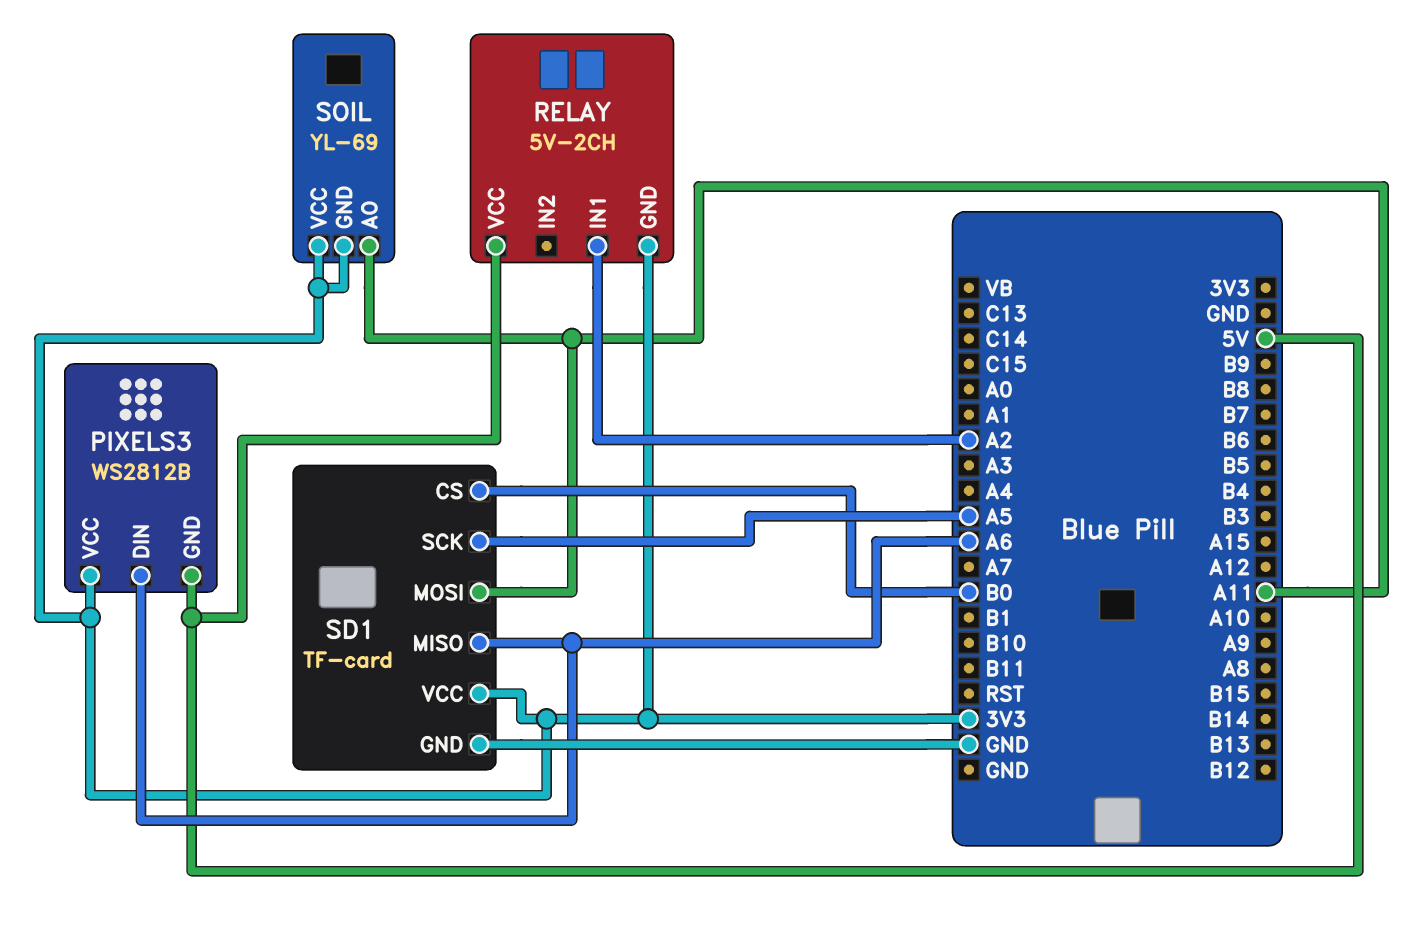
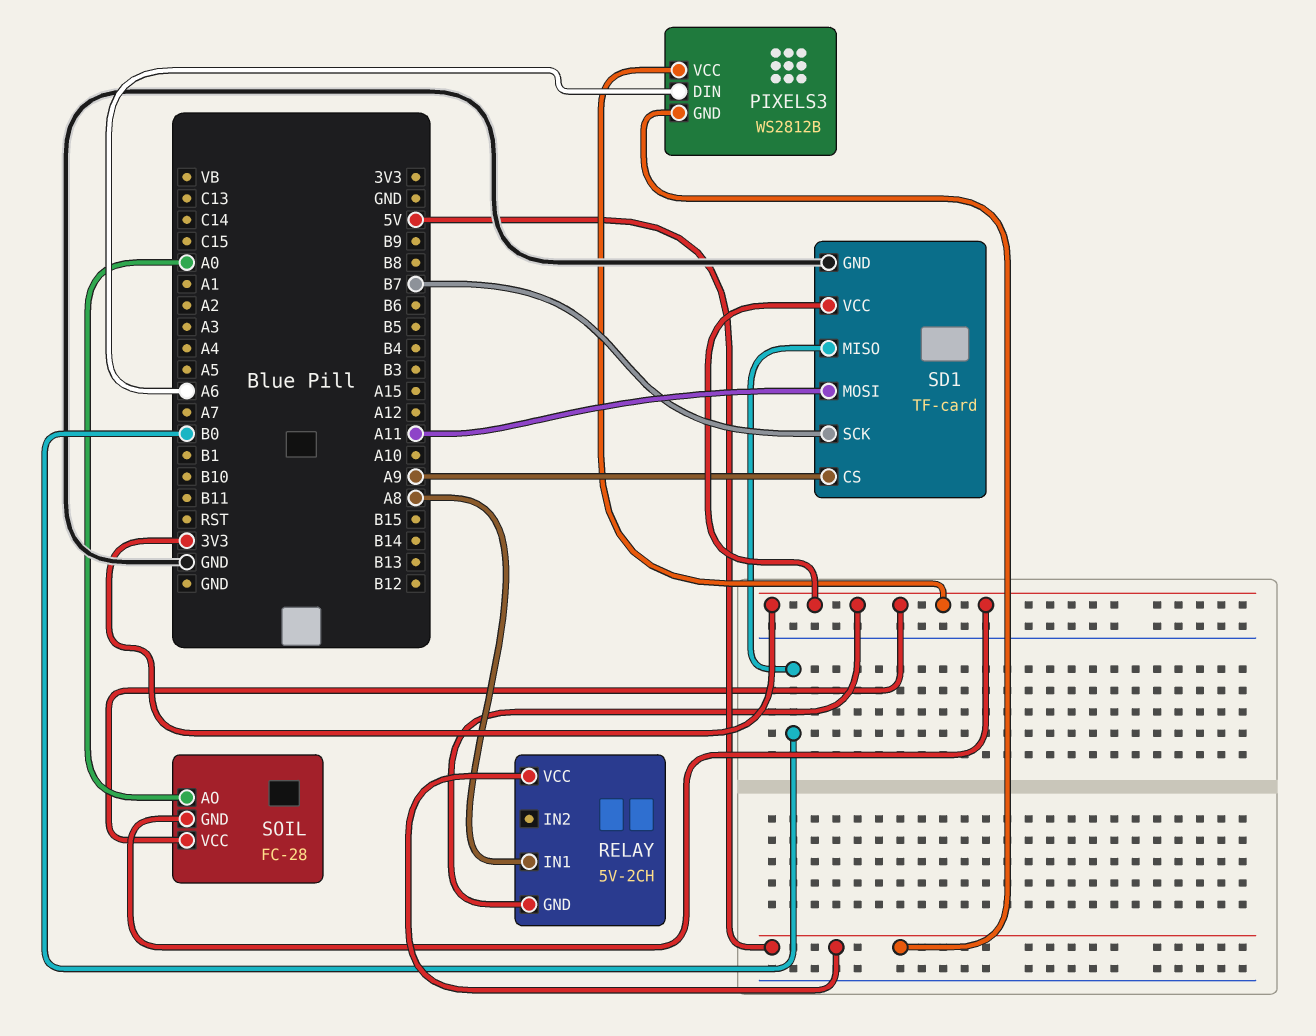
RELAY pin IN1: A2 -> A8
SD1 pin CS: B0 -> A9
SD1 pin MISO: A6 -> B0
SD1 pin SCK: A5 -> B7
SOIL: YL-69 -> FC-28
SOIL pin AO: A11 -> A0

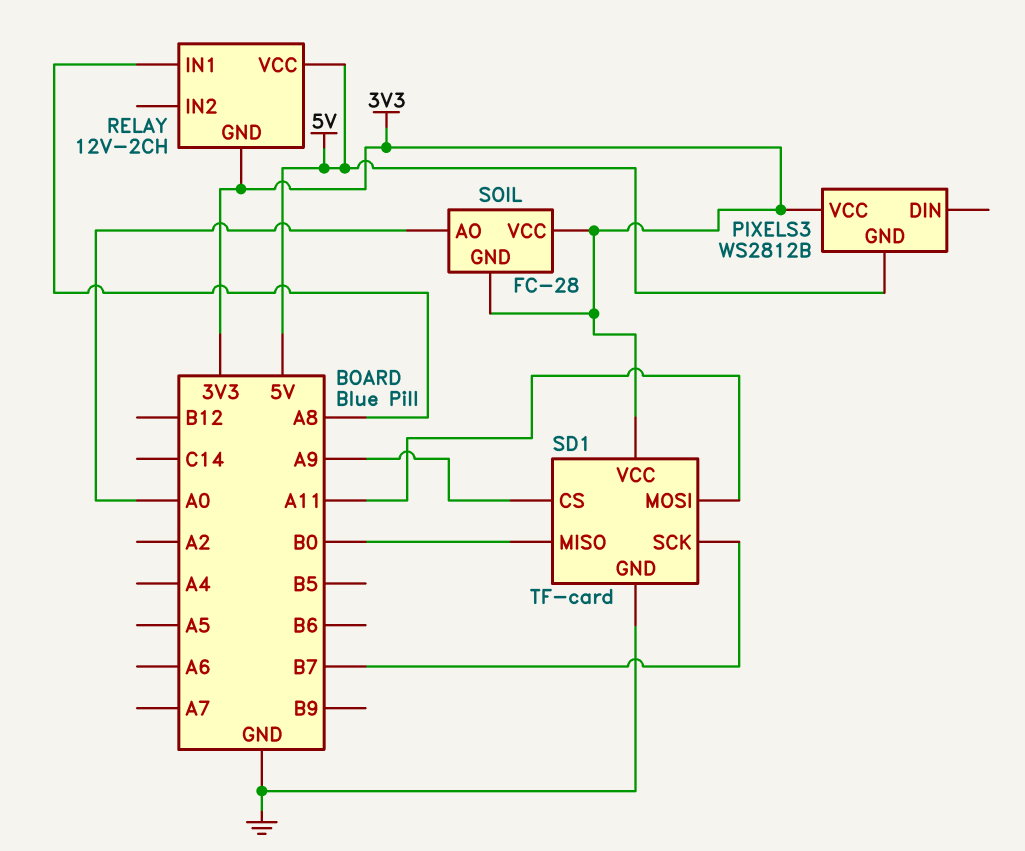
PIXELS3 pin DIN: A6 -> none
RELAY: 5V-2CH -> 12V-2CH

